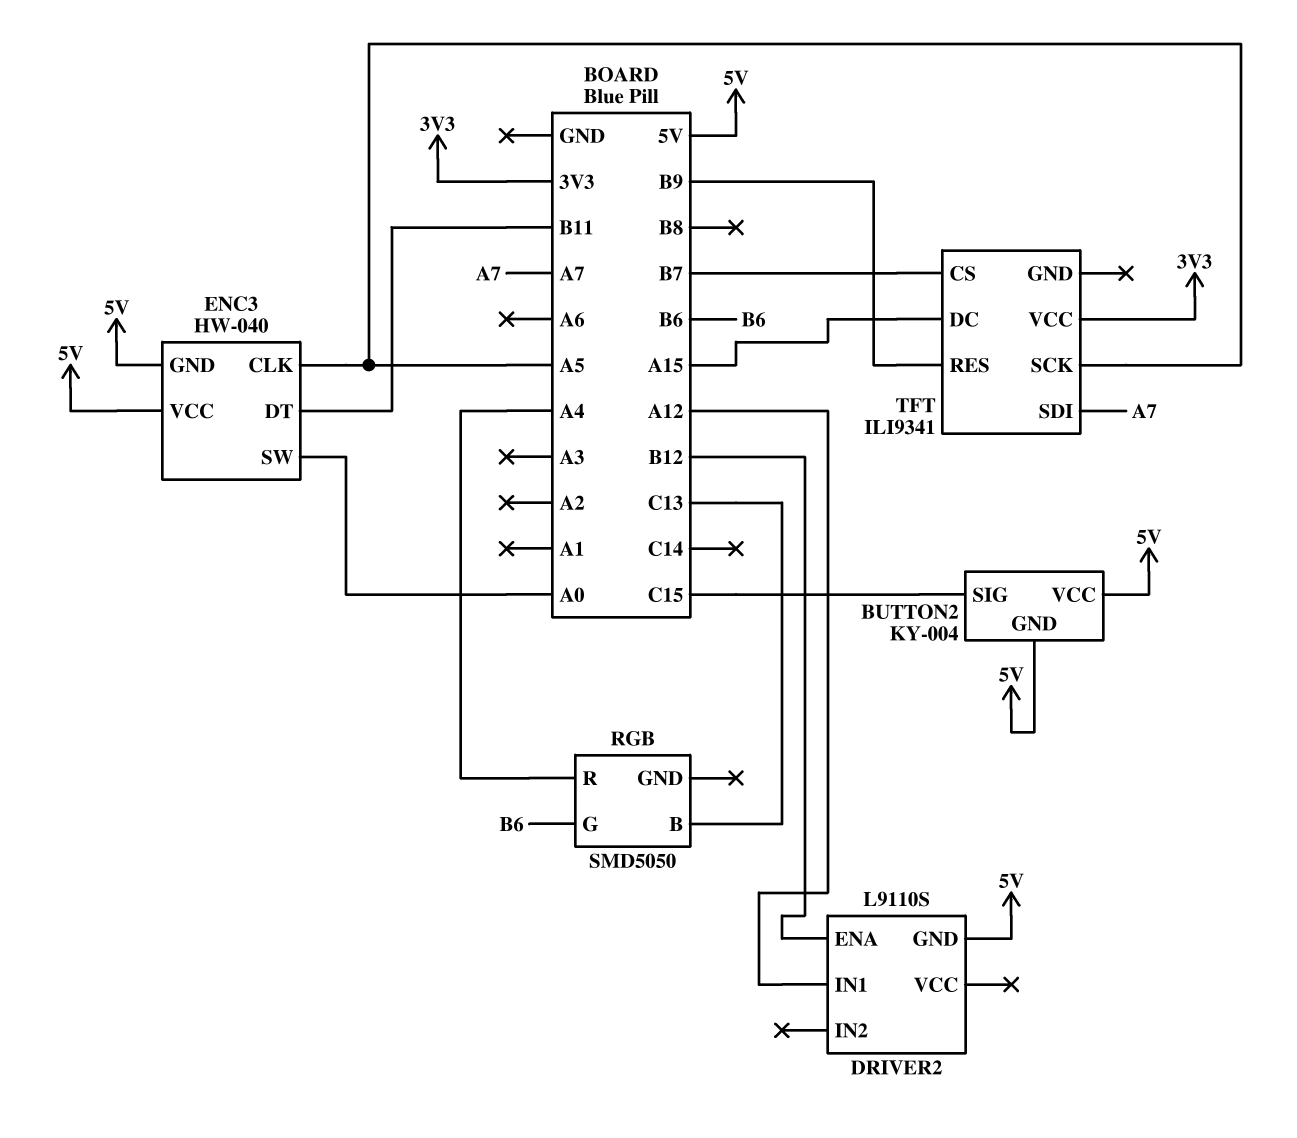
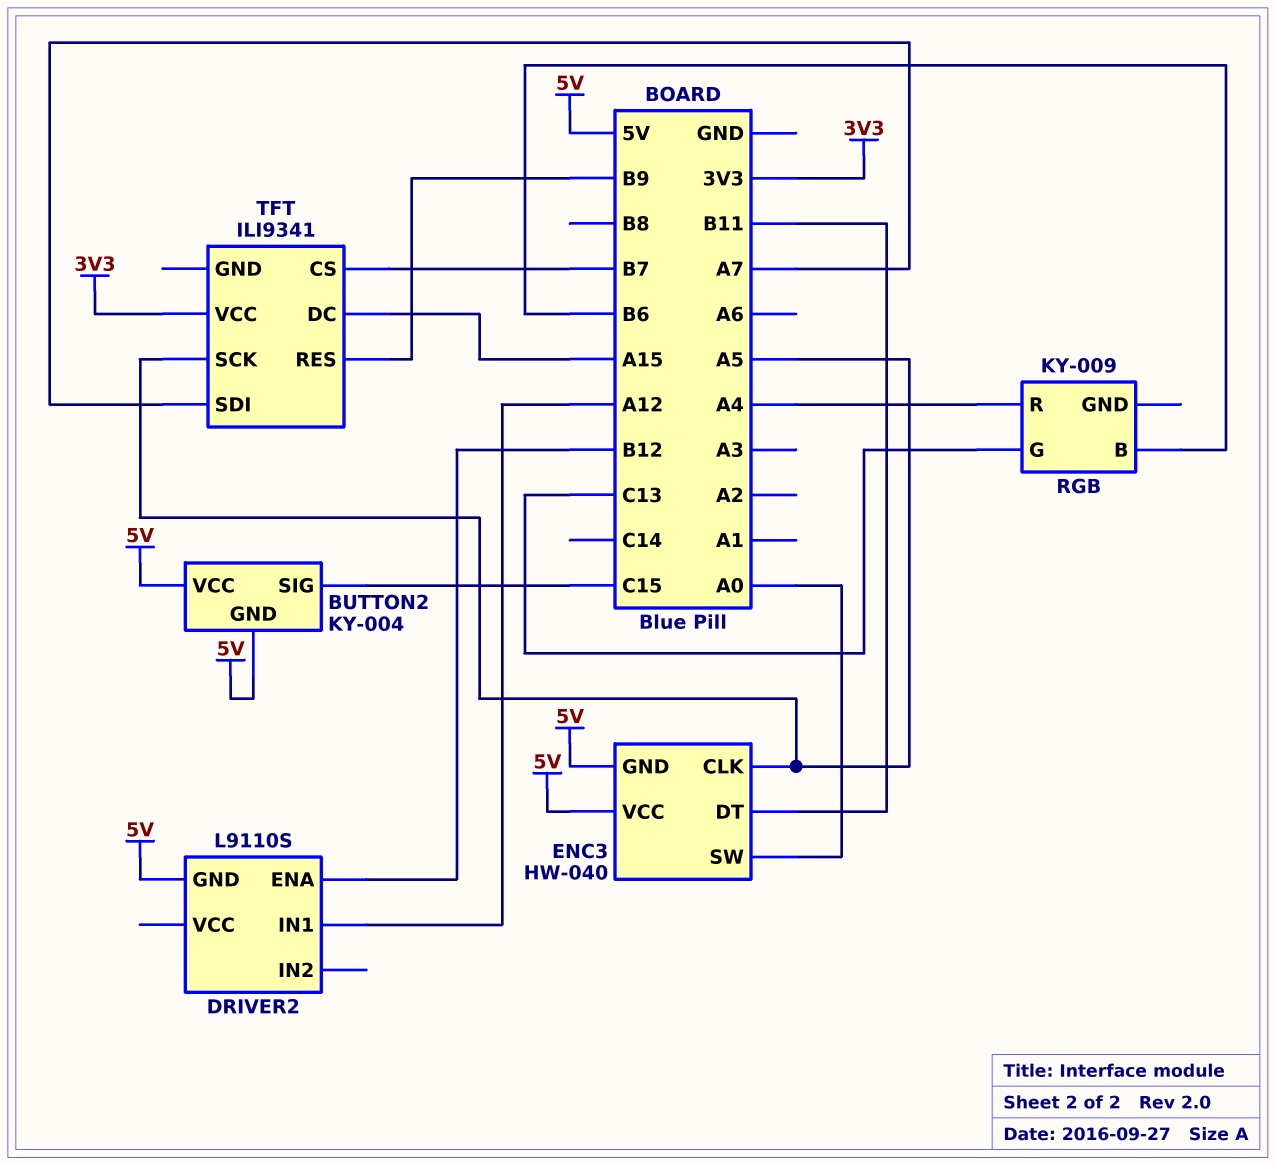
RGB: SMD5050 -> KY-009
RGB pin B: C13 -> B6
RGB pin G: B6 -> C13

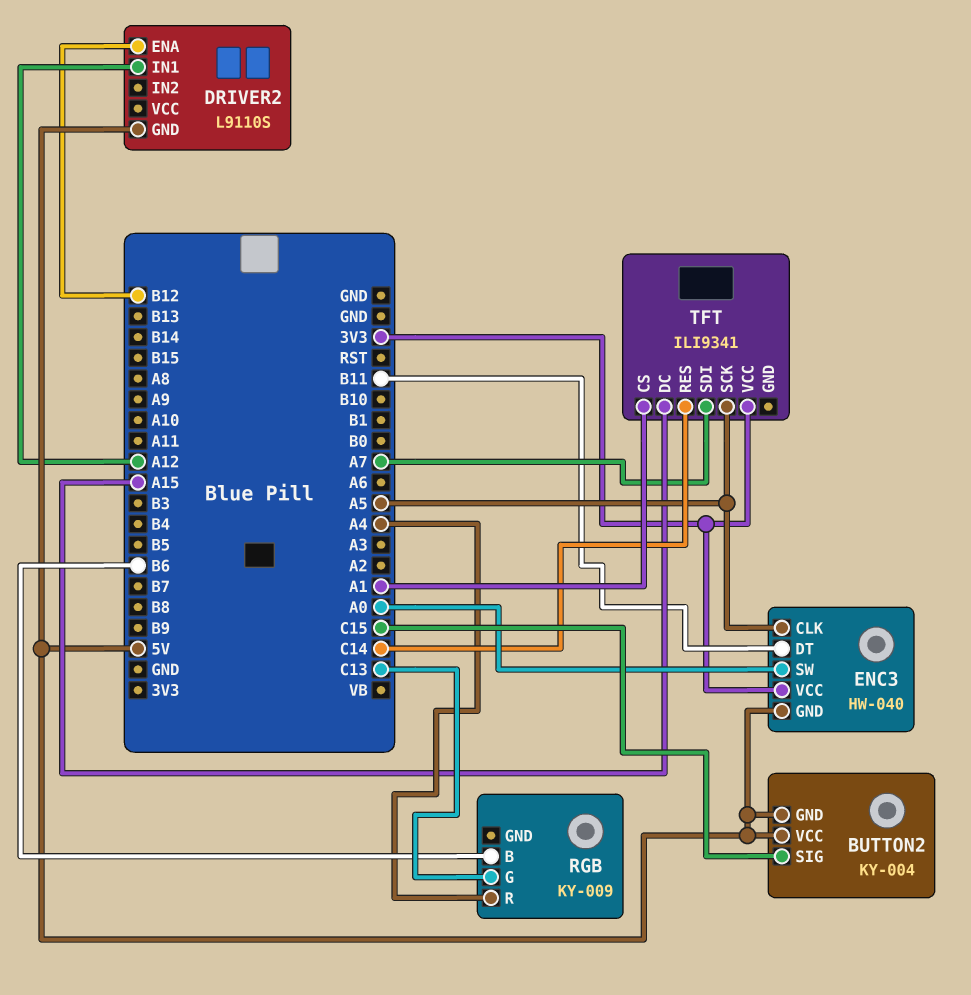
ENC3 pin VCC: 5V -> 3V3
TFT pin CS: B7 -> A1
TFT pin RES: B9 -> C14

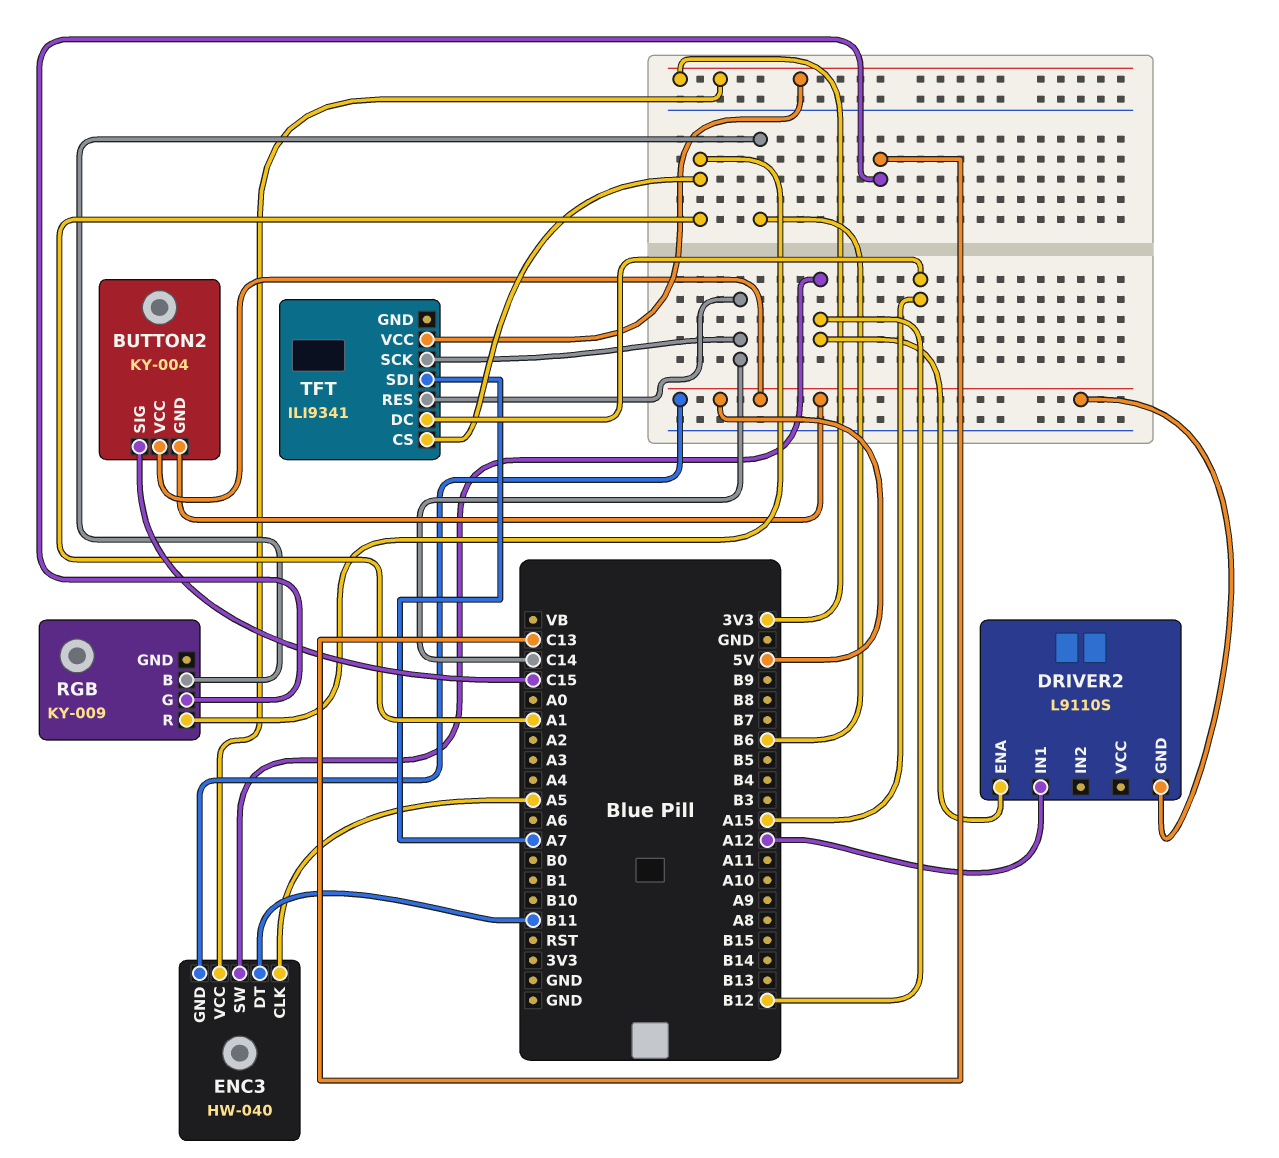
ENC3 pin SW: A0 -> B12
RGB pin R: A4 -> A1
TFT pin SCK: A5 -> C14

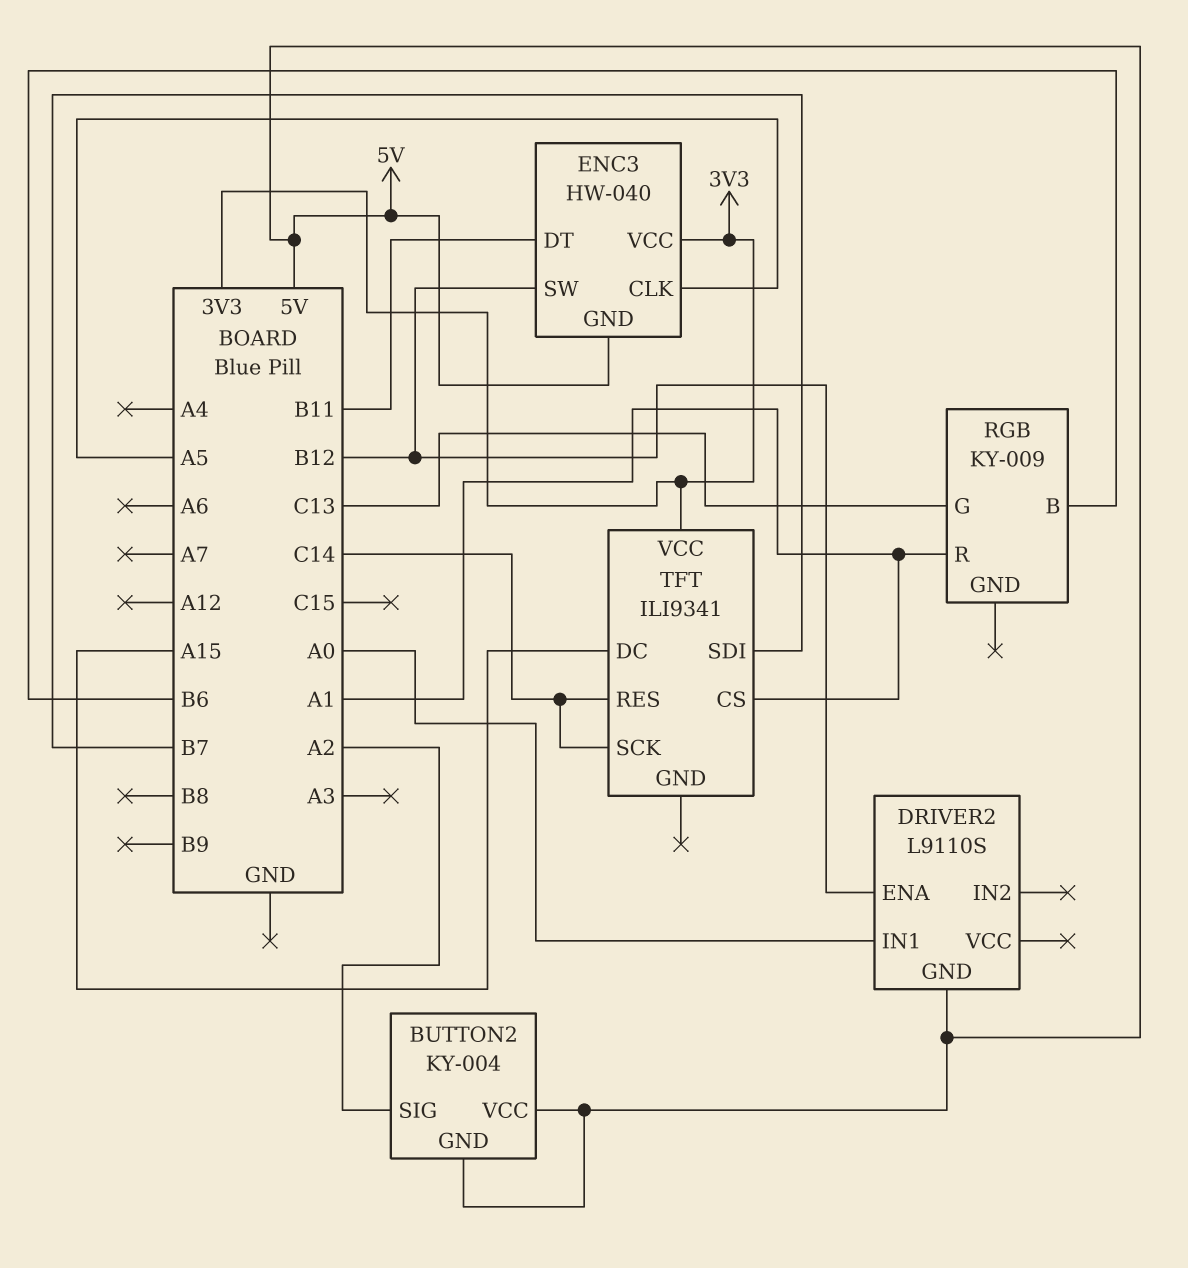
BUTTON2 pin SIG: C15 -> A2
DRIVER2 pin IN1: A12 -> A0
TFT pin SDI: A7 -> B7

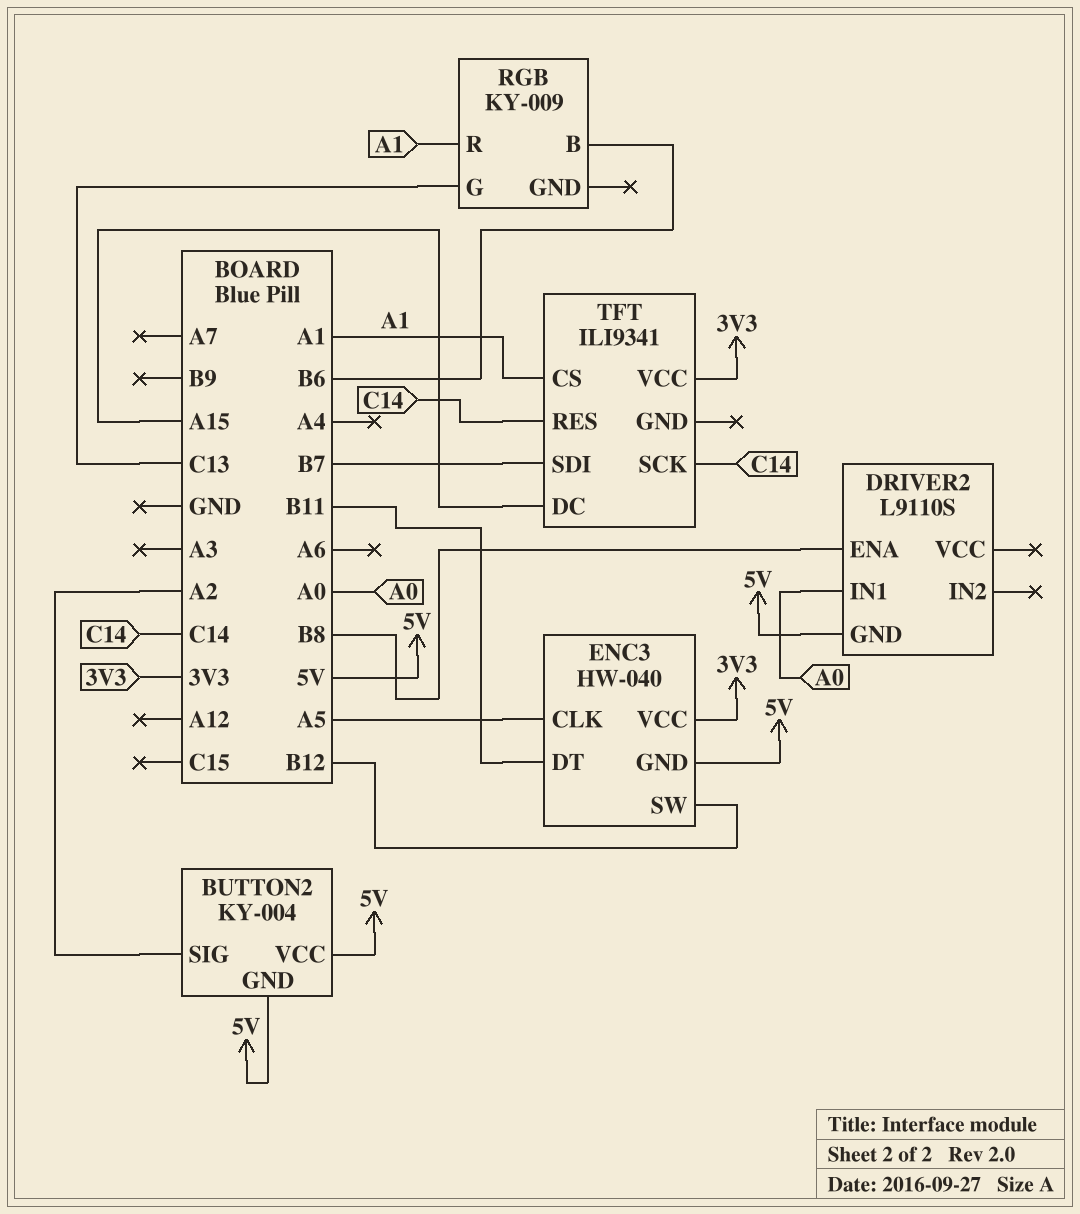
DRIVER2 pin ENA: B12 -> B8

